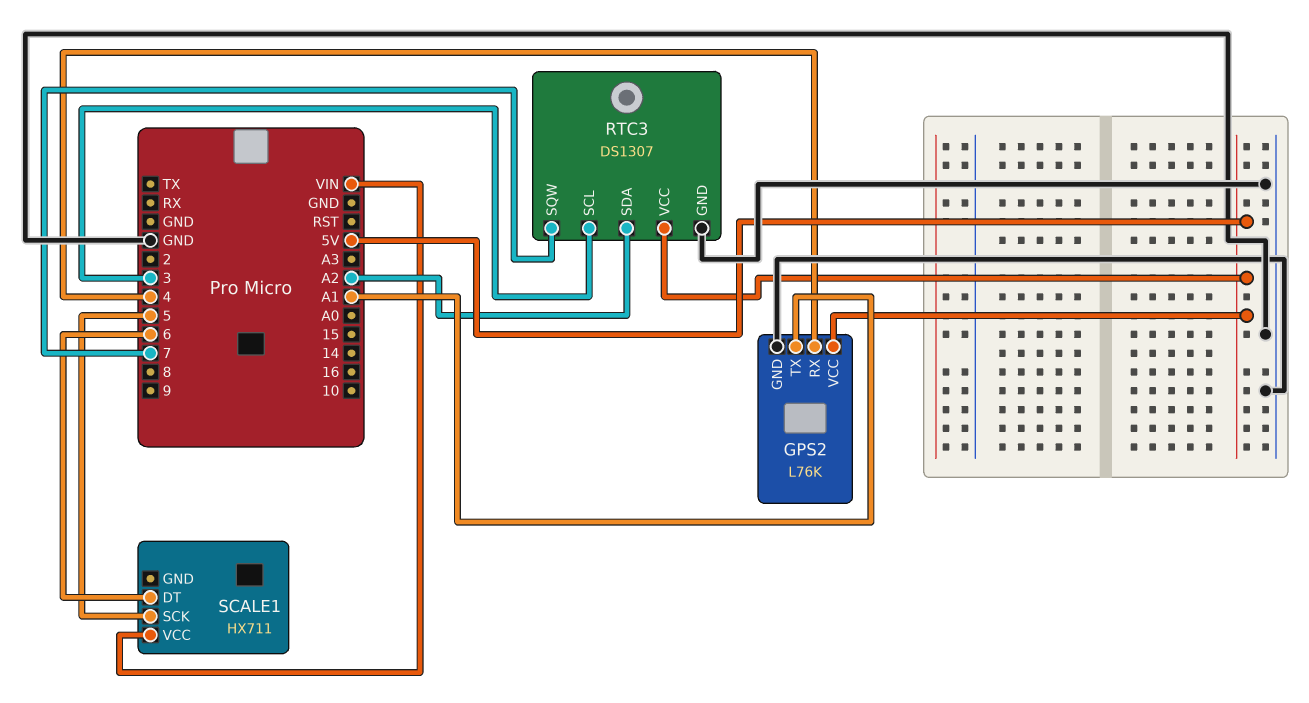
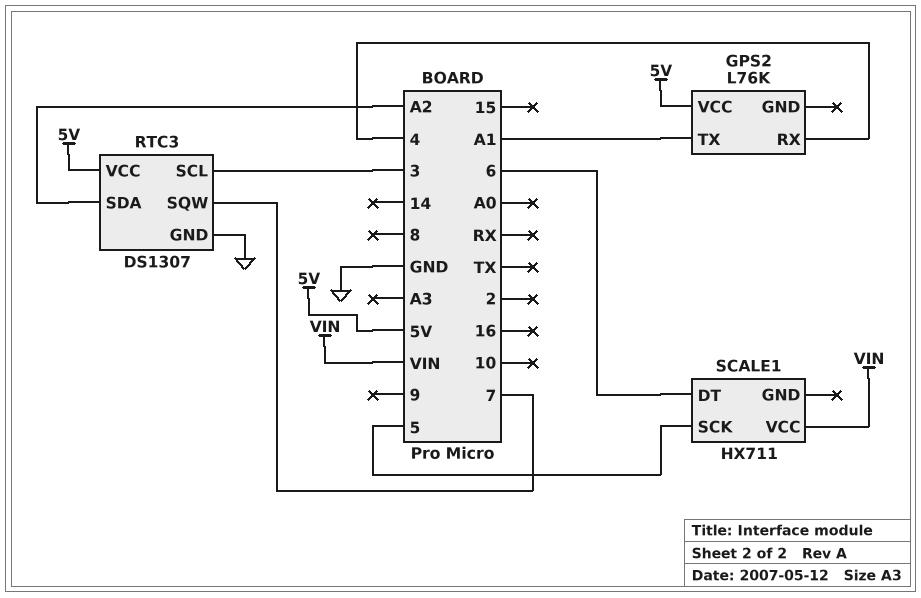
GPS2 pin GND: GND -> none

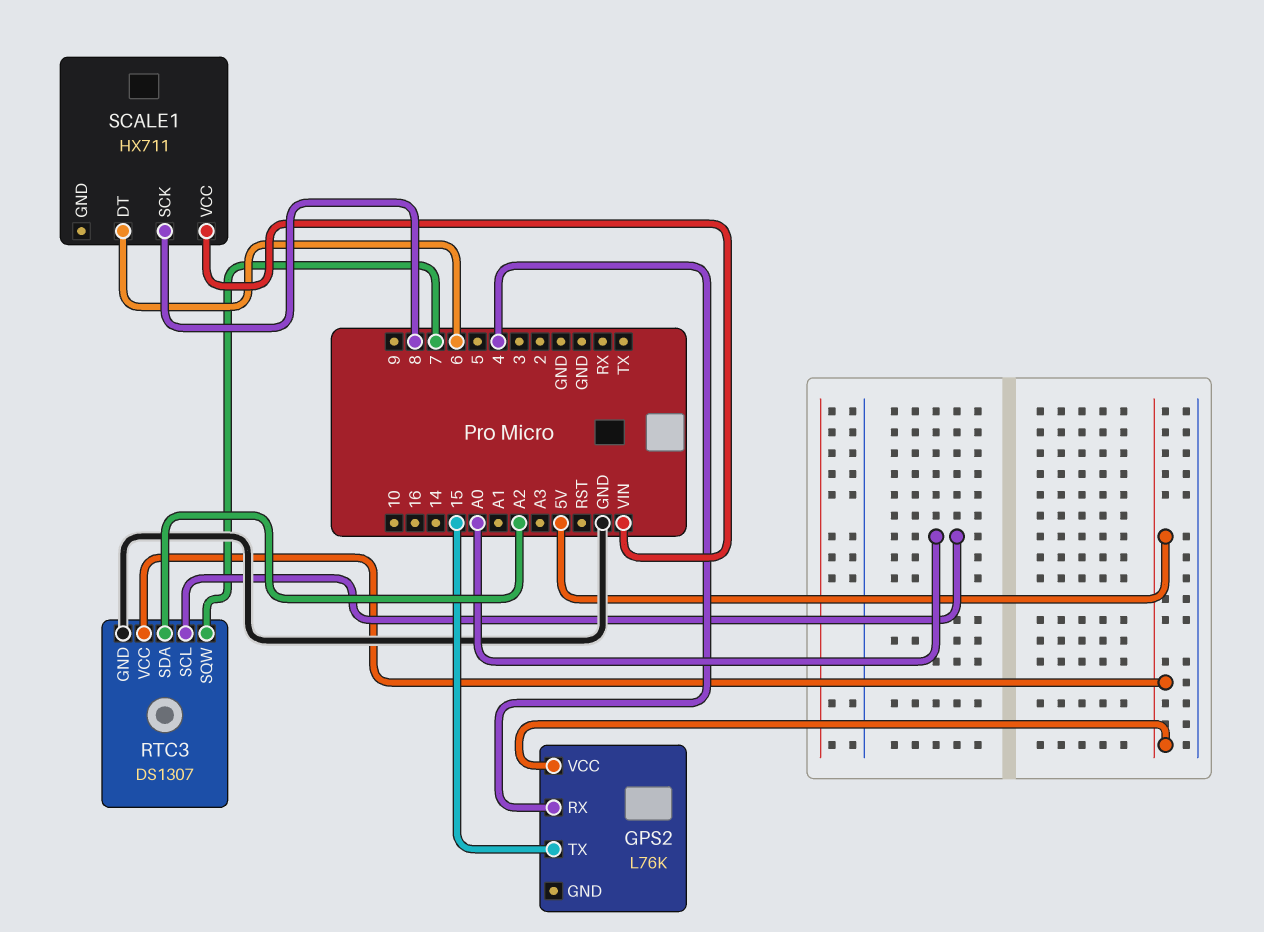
GPS2 pin TX: A1 -> 15
RTC3 pin SCL: 3 -> A0
SCALE1 pin SCK: 5 -> 8

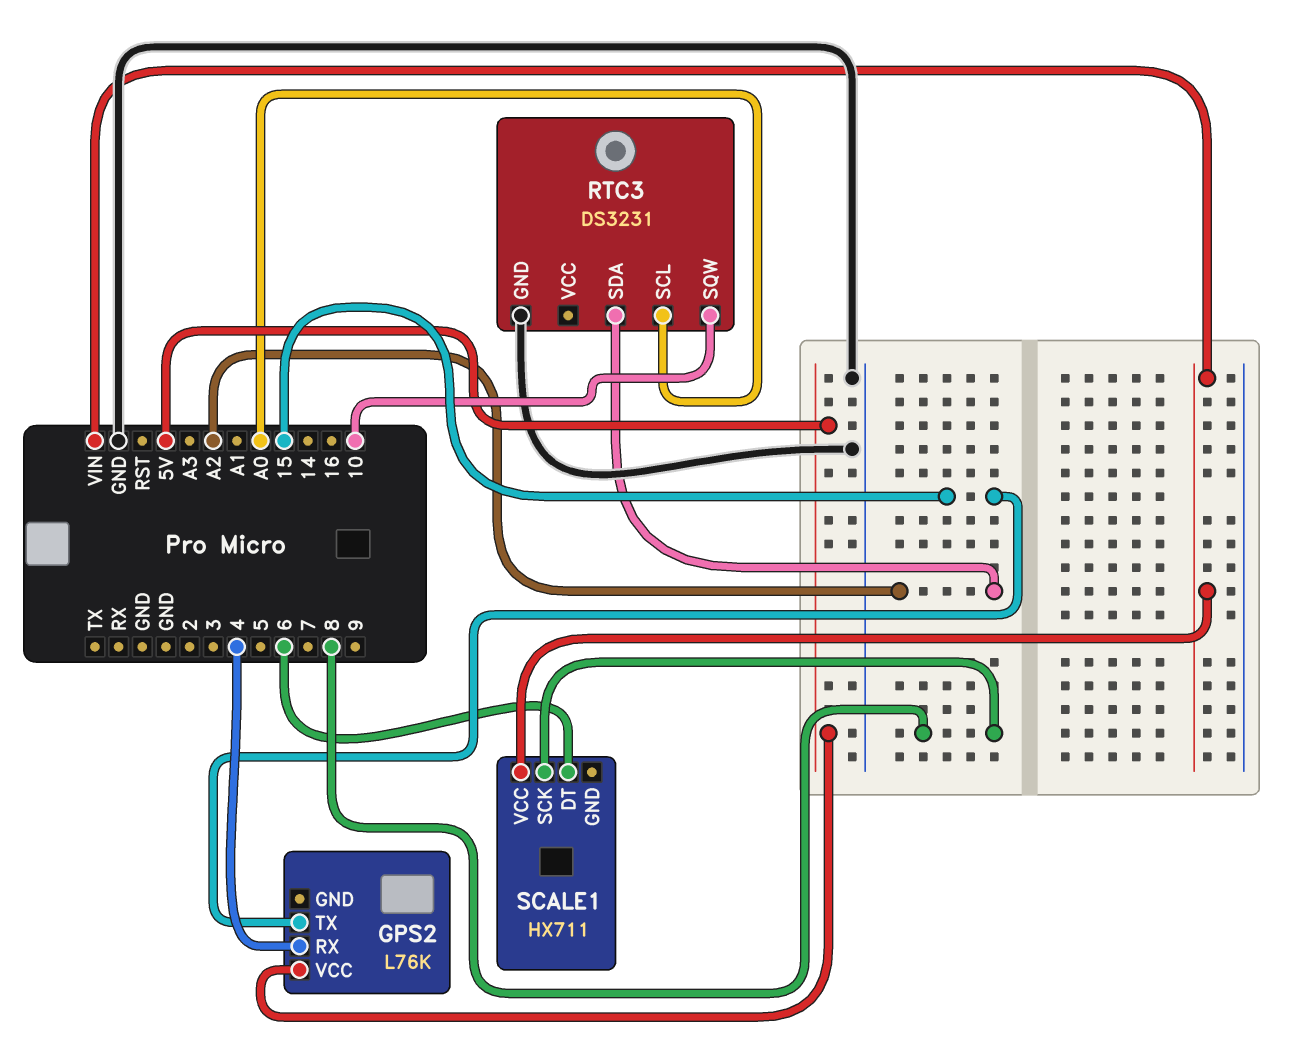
RTC3: DS1307 -> DS3231
RTC3 pin SQW: 7 -> 10
RTC3 pin VCC: 5V -> none

